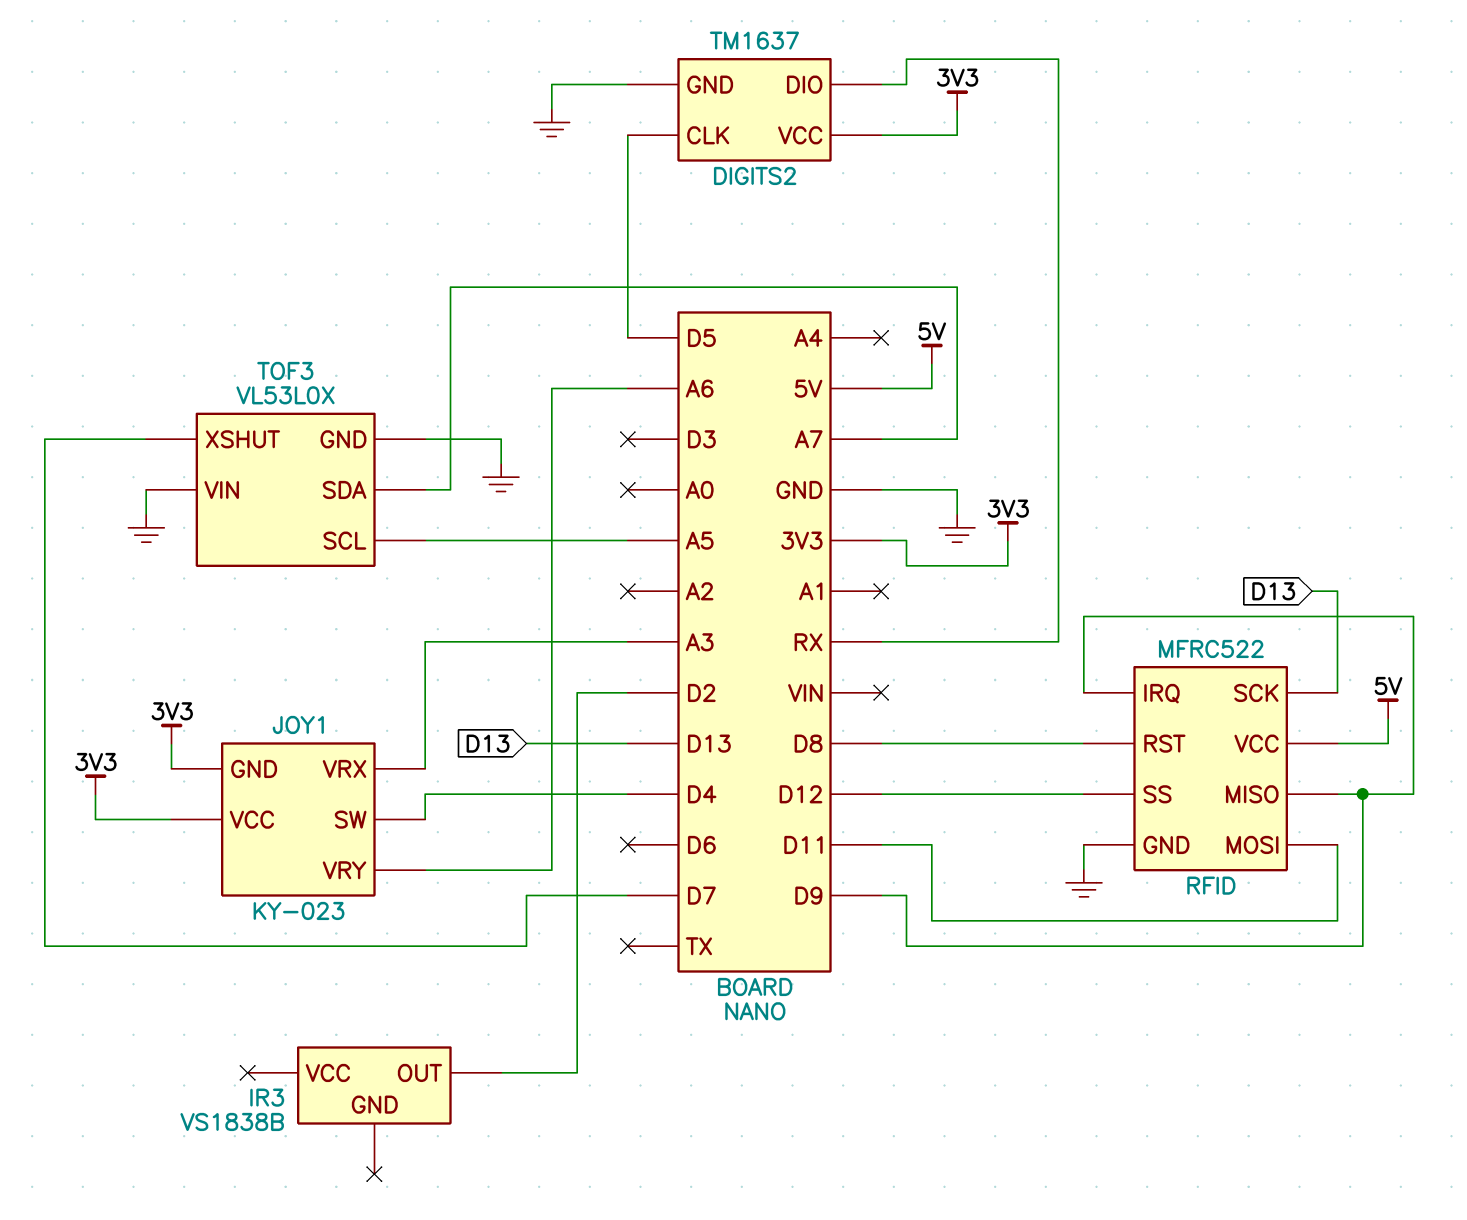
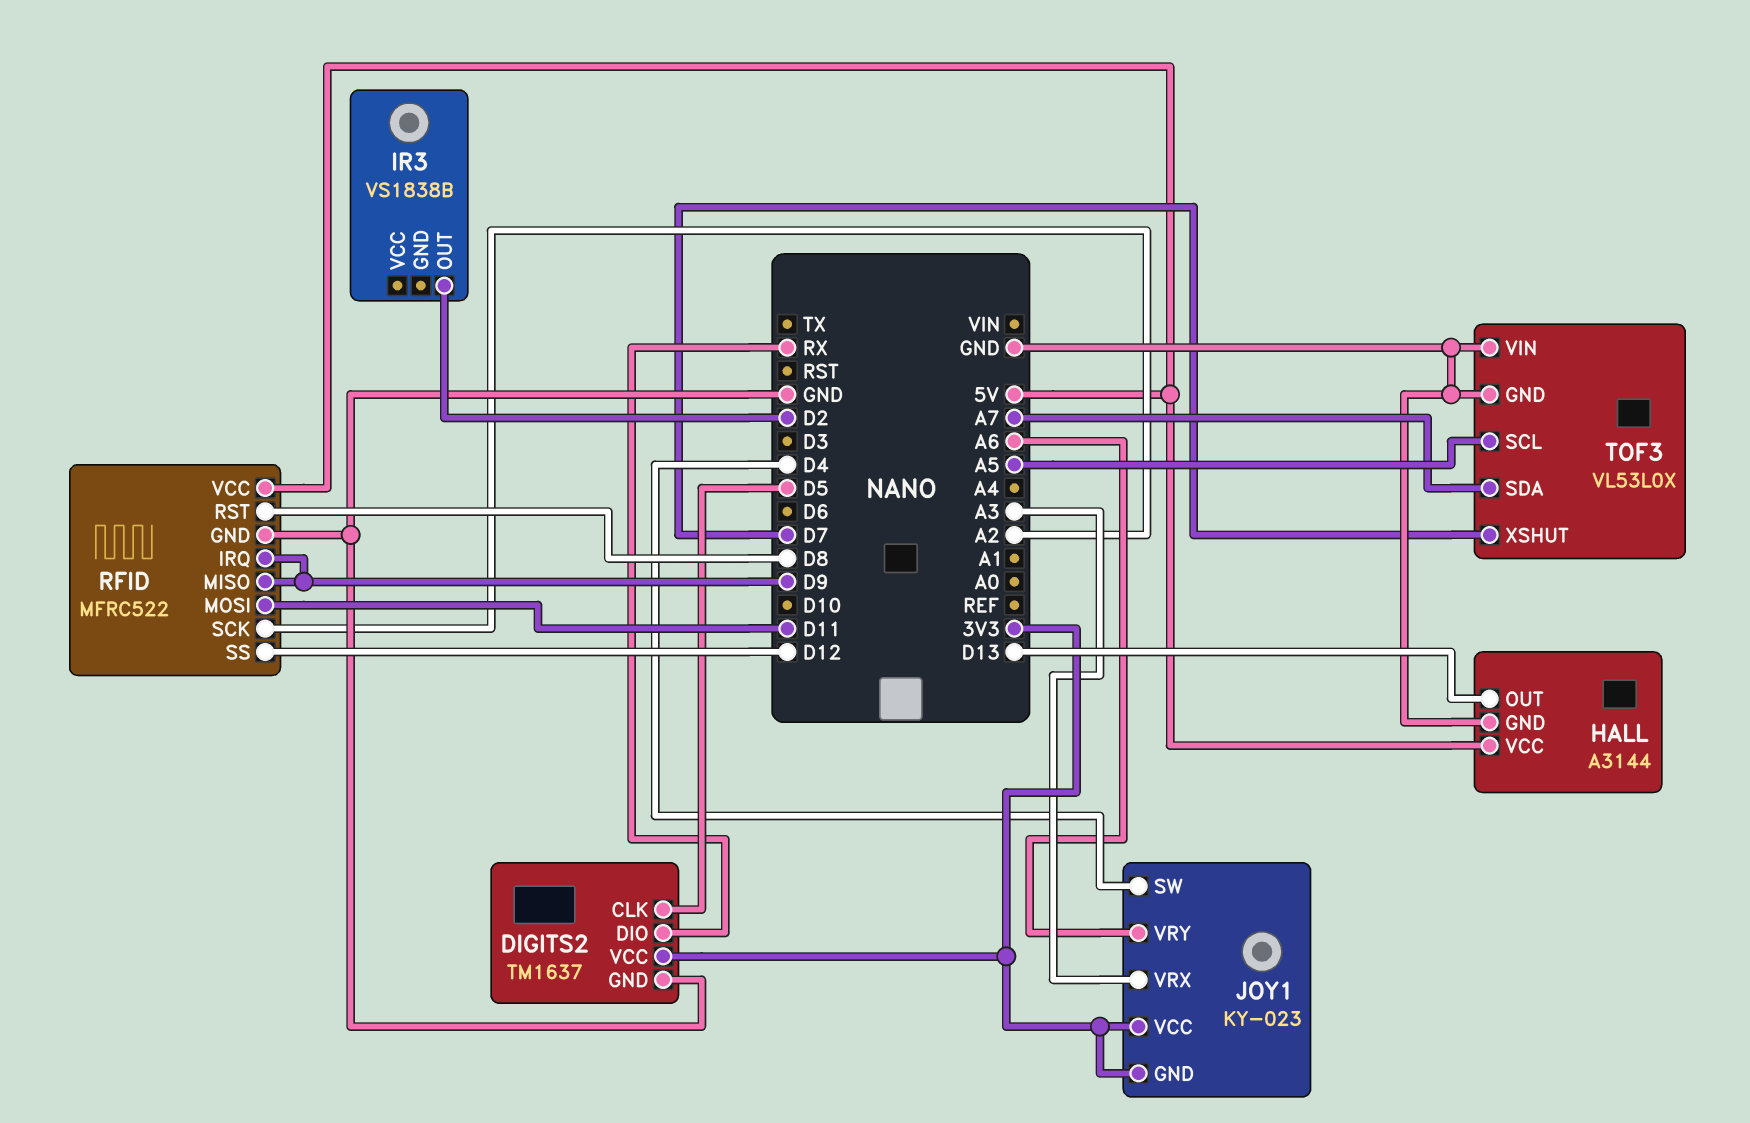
HALL: none -> A3144
HALL pin GND: none -> GND
HALL pin OUT: none -> D13
HALL pin VCC: none -> 5V
RFID pin SCK: D13 -> A2

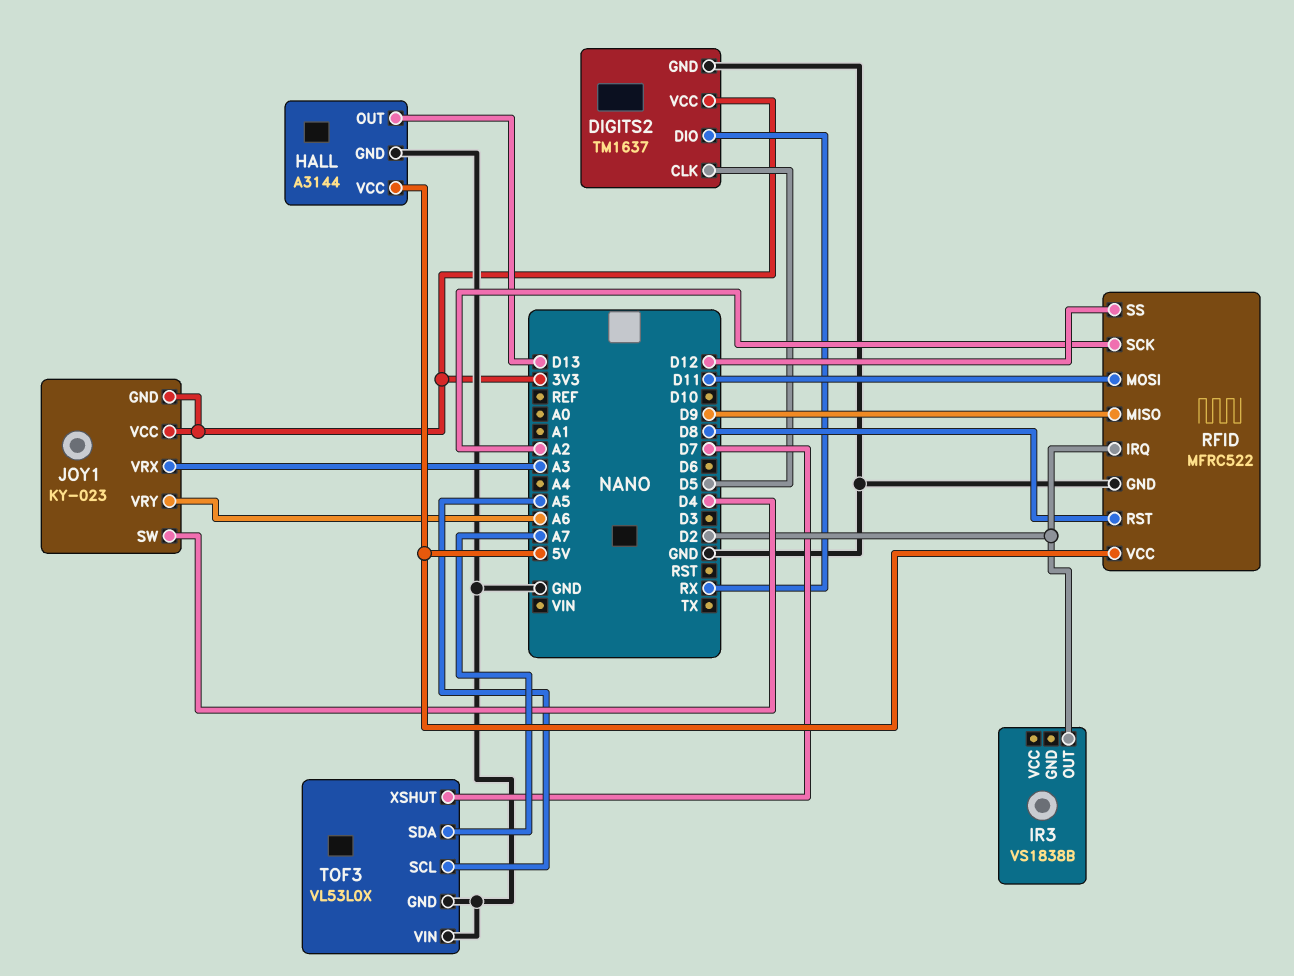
RFID pin IRQ: D9 -> D2

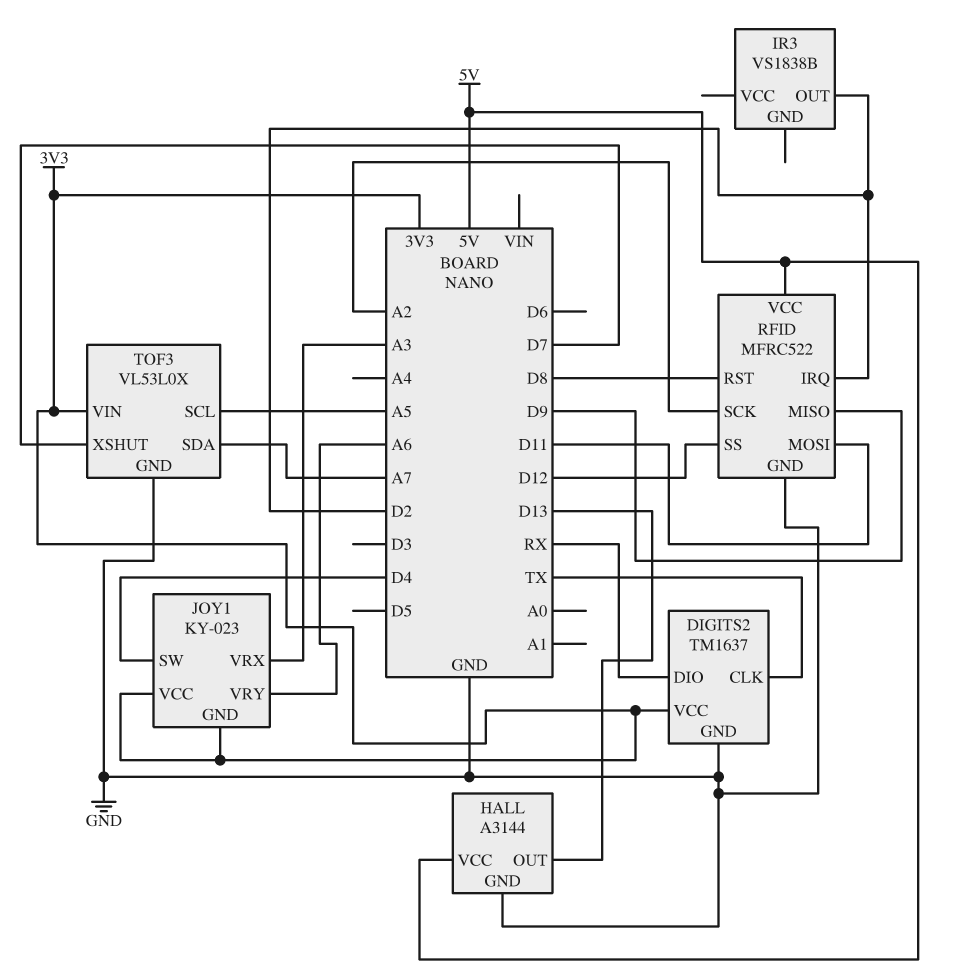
DIGITS2 pin CLK: D5 -> TX
TOF3 pin VIN: GND -> 3V3

